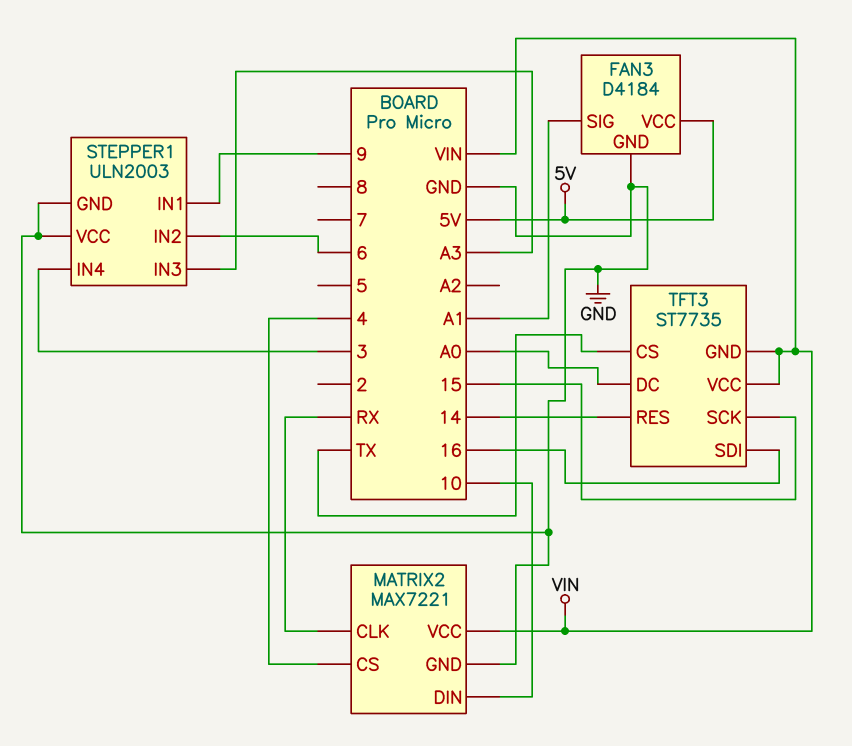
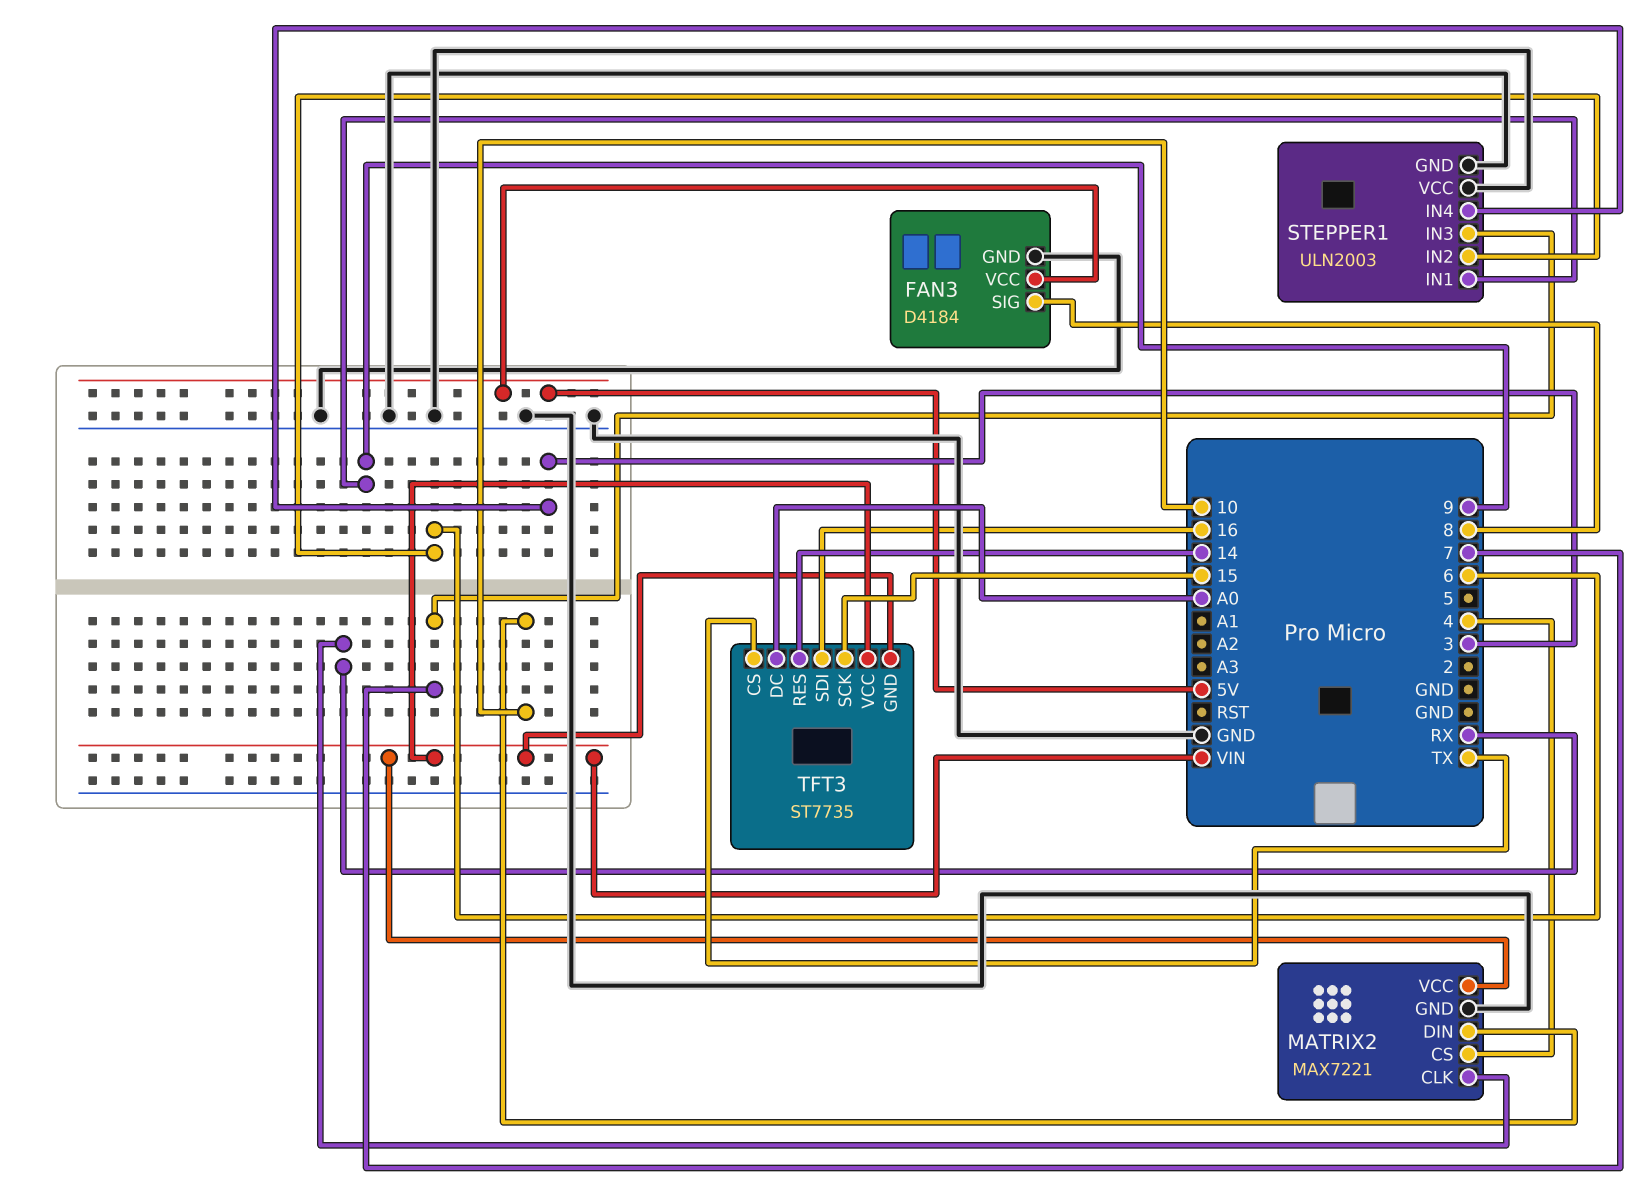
FAN3 pin SIG: A1 -> 8
STEPPER1 pin IN3: A3 -> 7

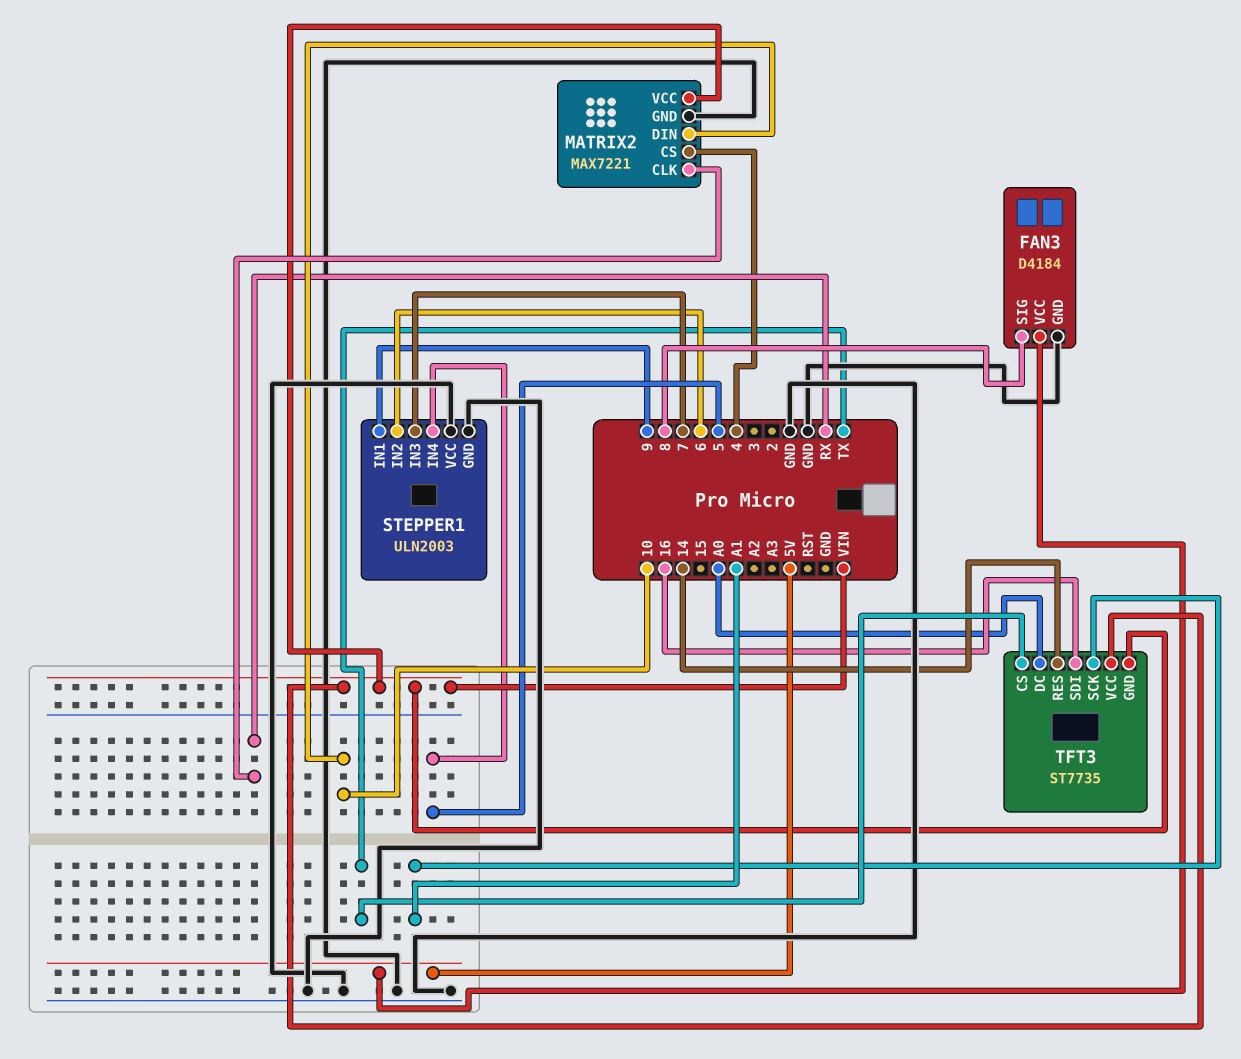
STEPPER1 pin IN4: 3 -> 5
TFT3 pin SCK: 15 -> A1

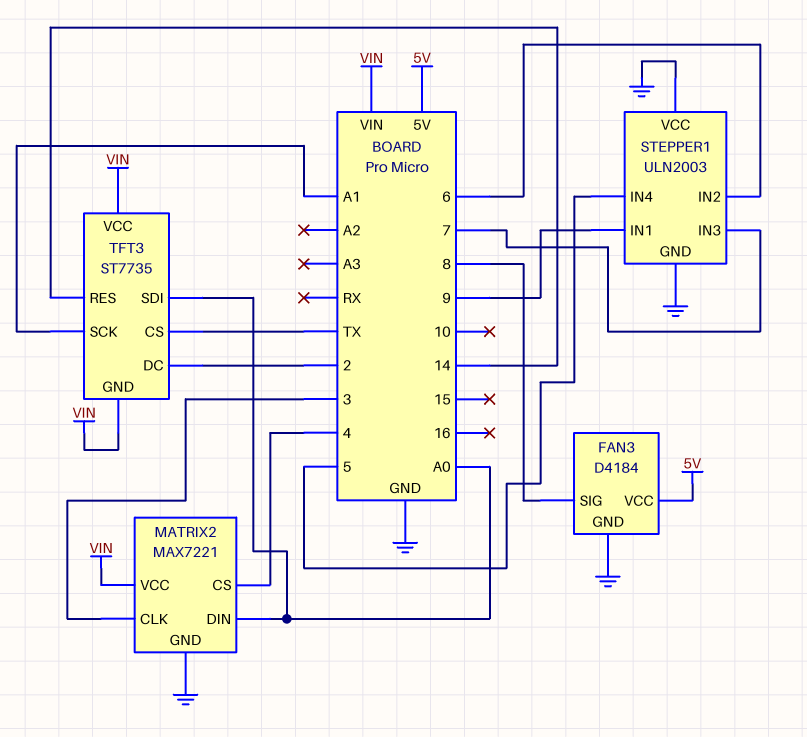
MATRIX2 pin CLK: RX -> 3
MATRIX2 pin DIN: 10 -> A0
TFT3 pin DC: A0 -> 2
TFT3 pin SDI: 16 -> A0

